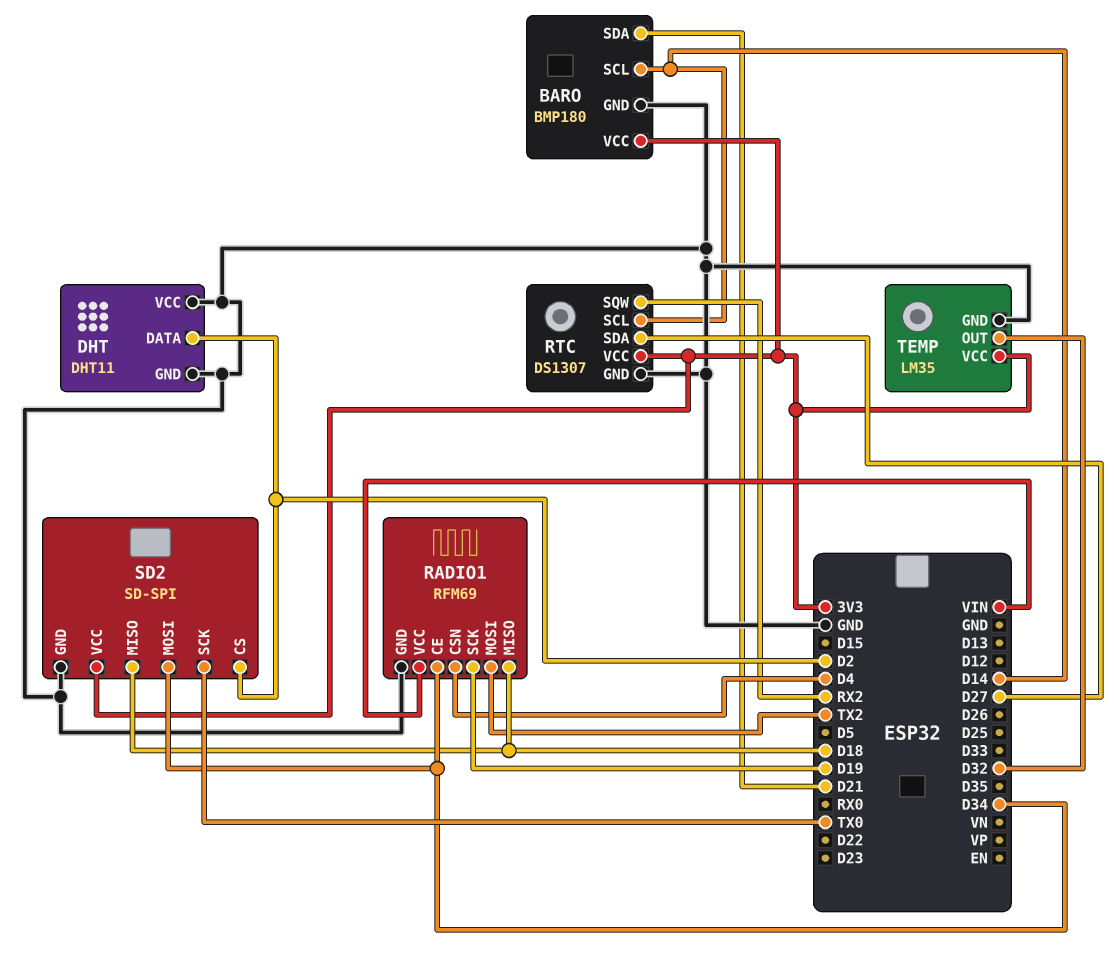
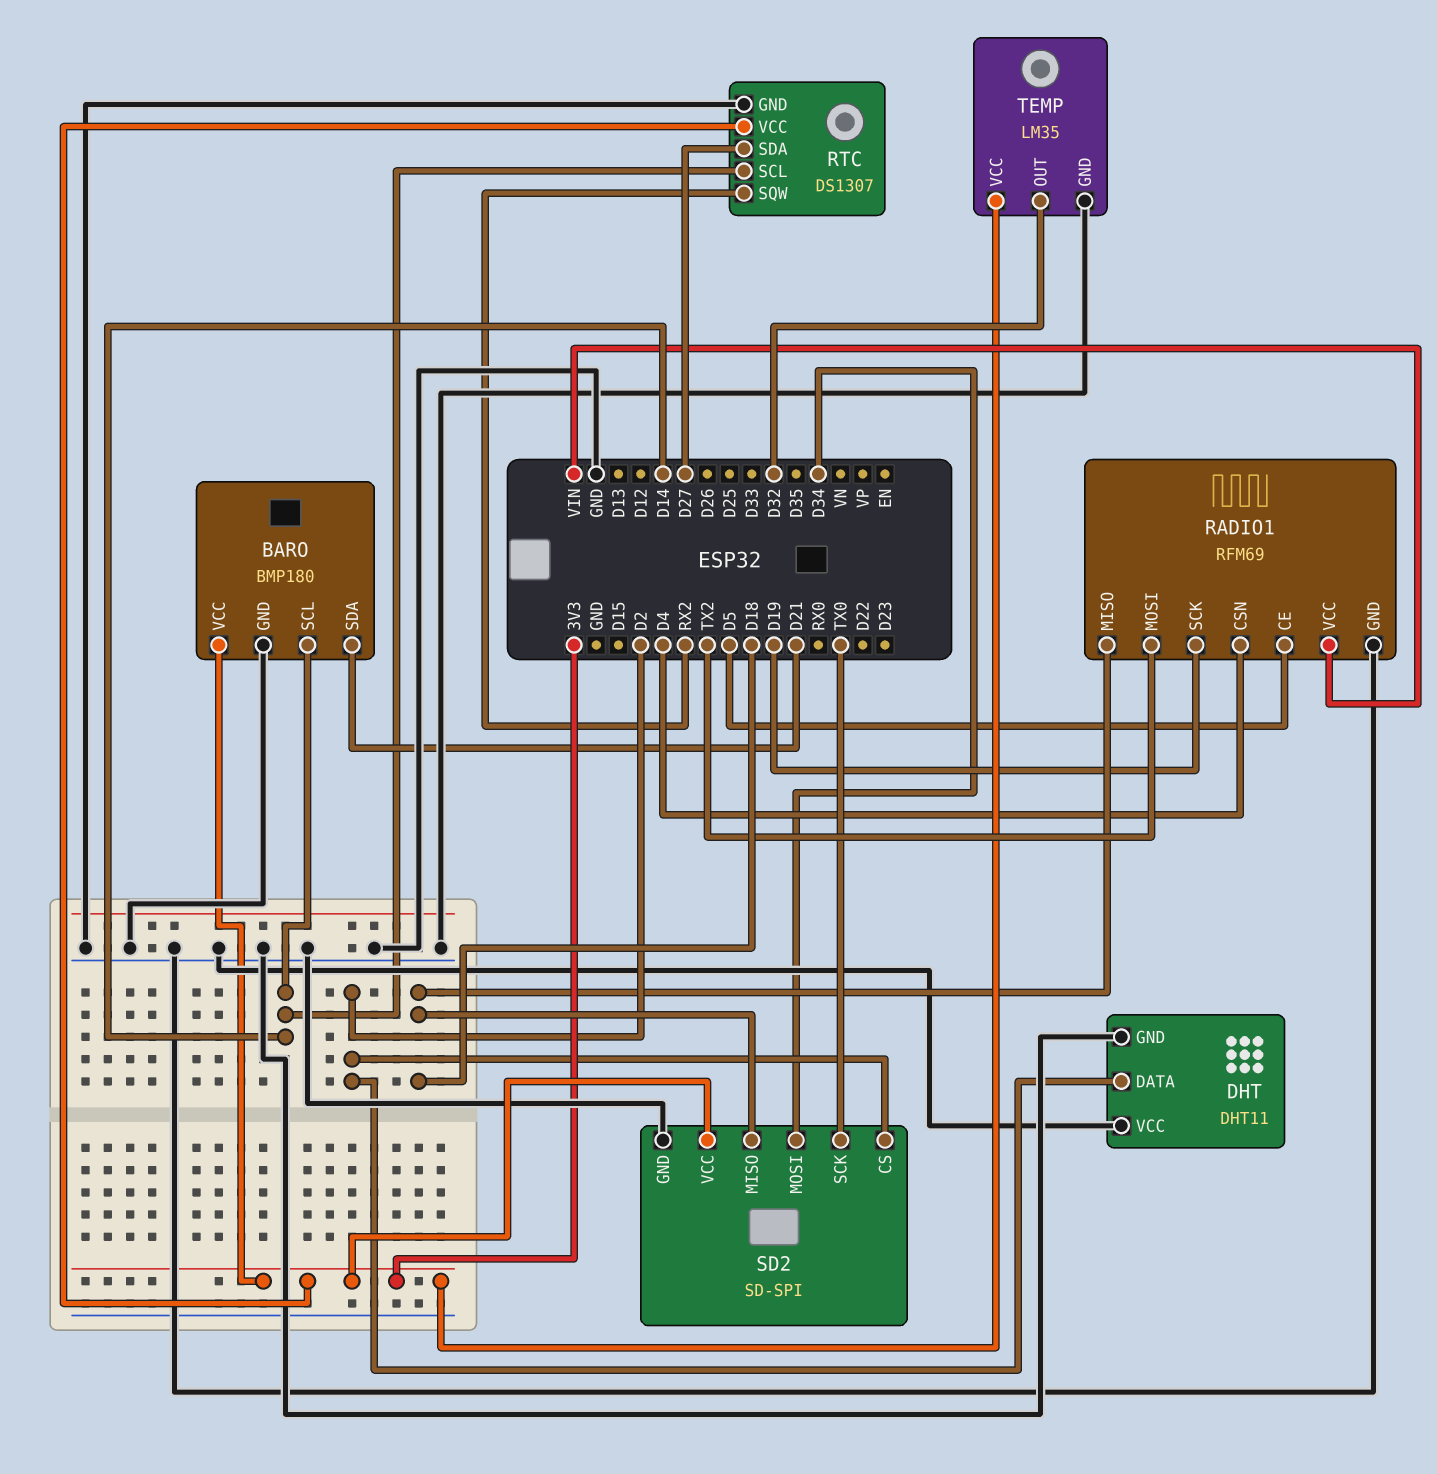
RADIO1 pin CE: D34 -> D5

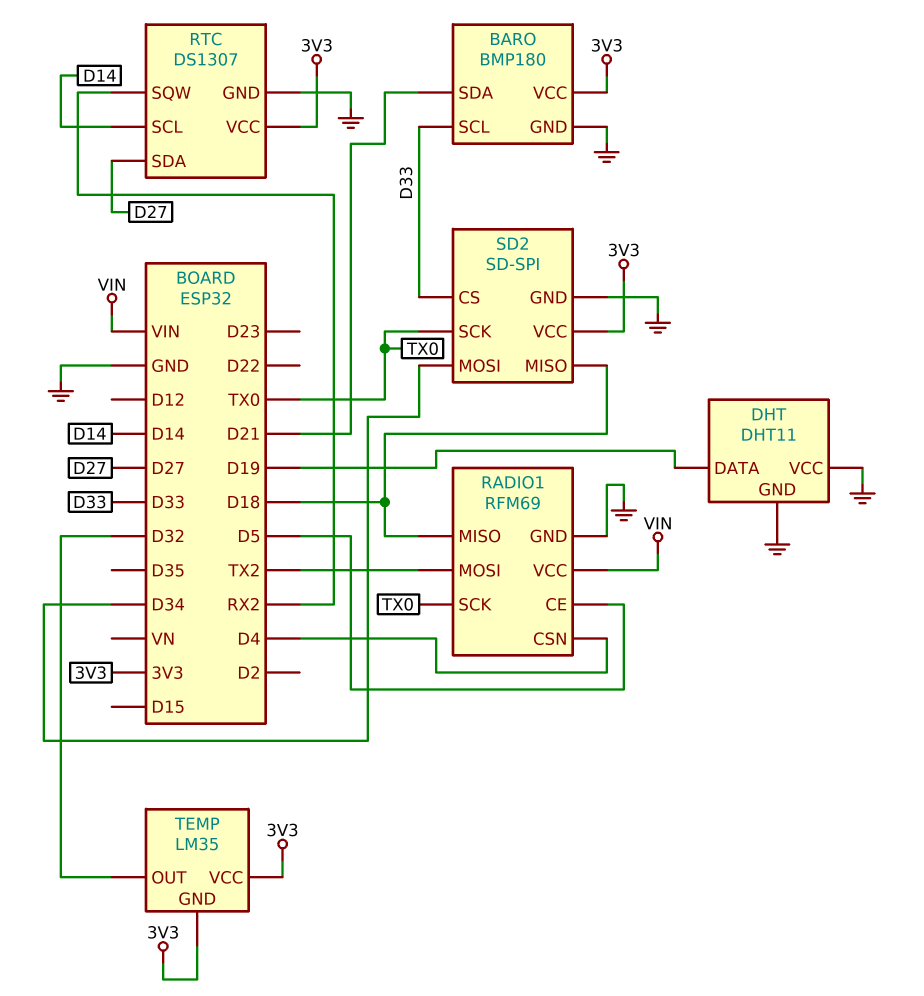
BARO pin SCL: D14 -> D33
DHT pin DATA: D2 -> D19
RADIO1 pin SCK: D19 -> TX0
SD2 pin CS: D2 -> D33
TEMP pin GND: GND -> 3V3

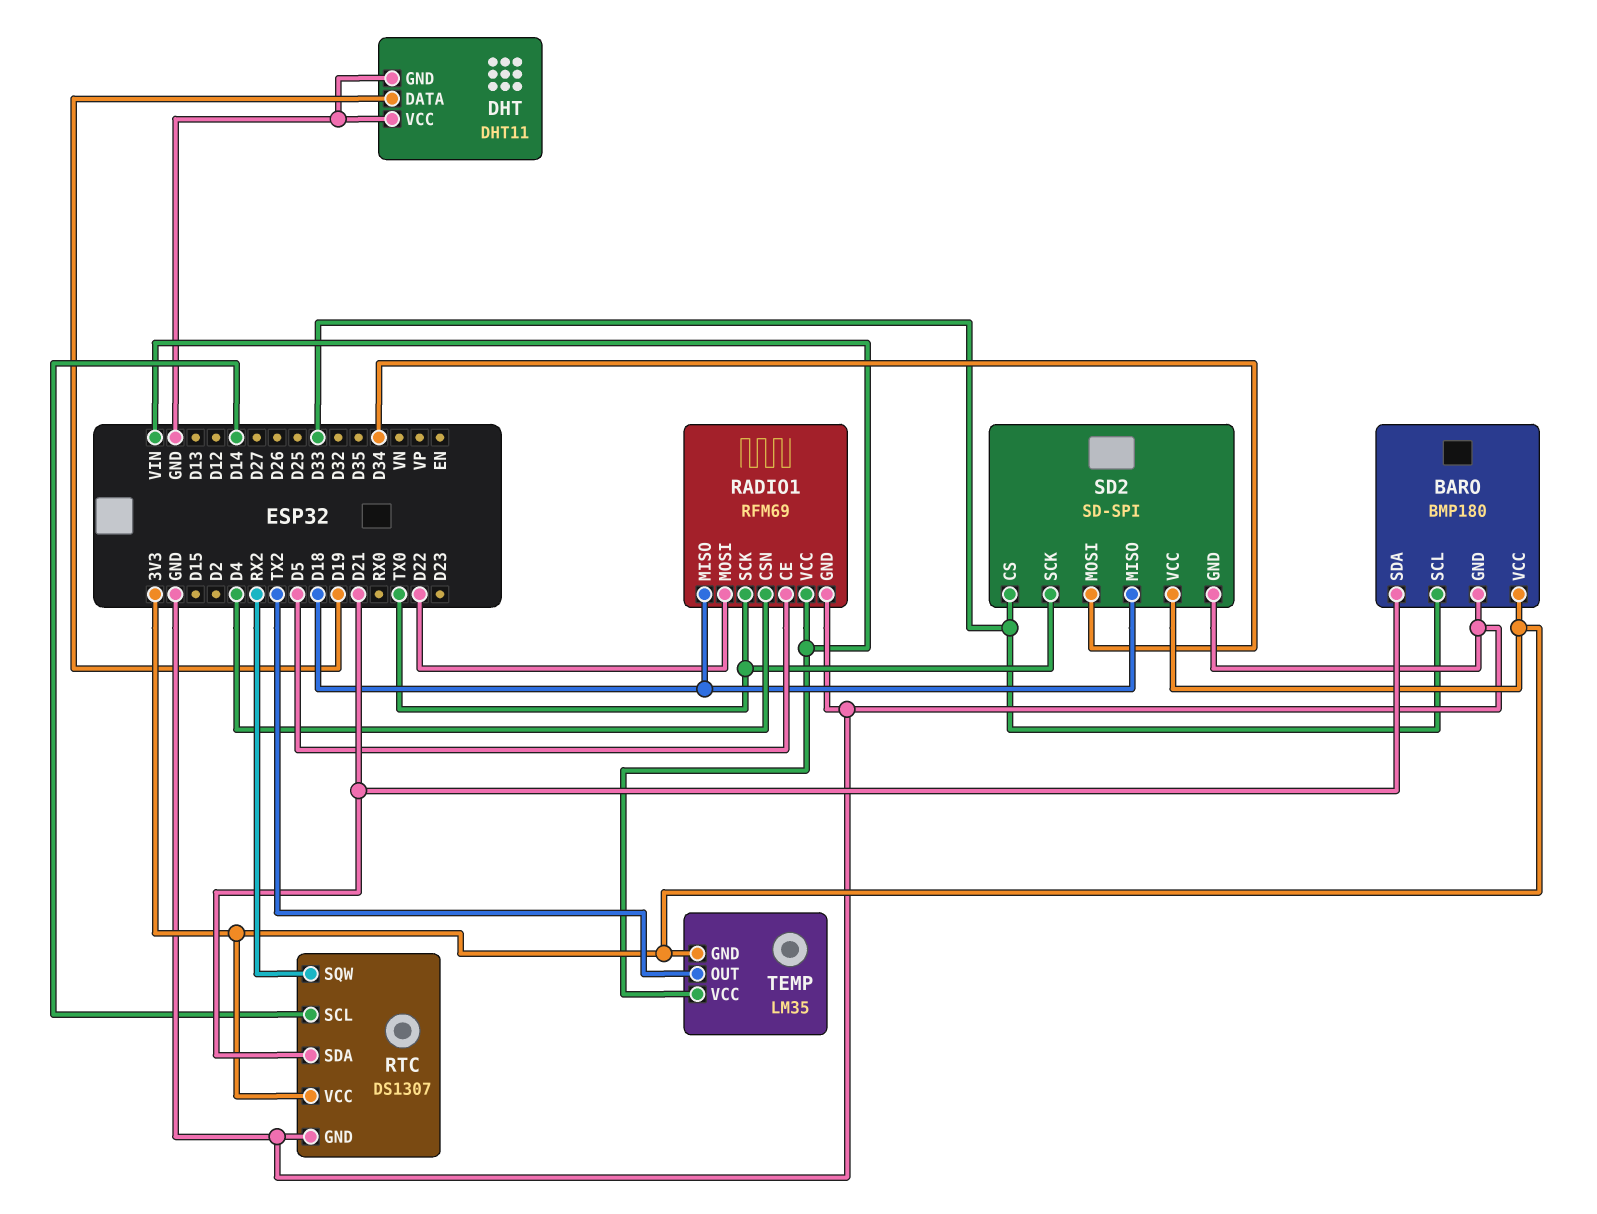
RADIO1 pin MOSI: TX2 -> D22
RTC pin SDA: D27 -> D21
TEMP pin OUT: D32 -> TX2
TEMP pin VCC: 3V3 -> VIN

